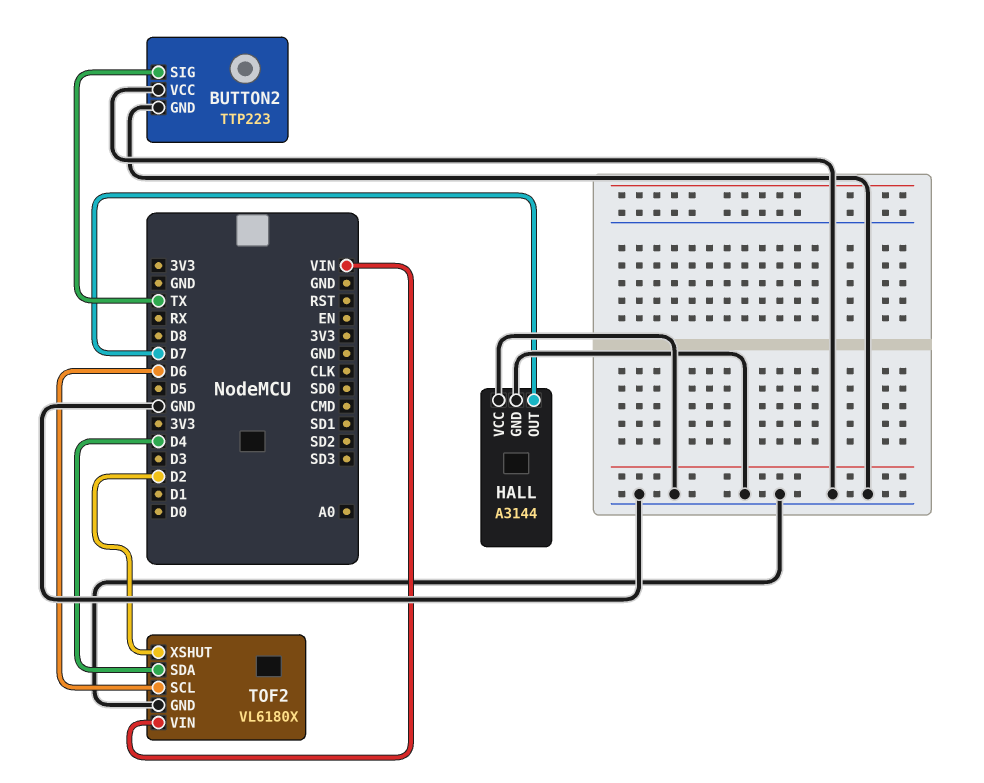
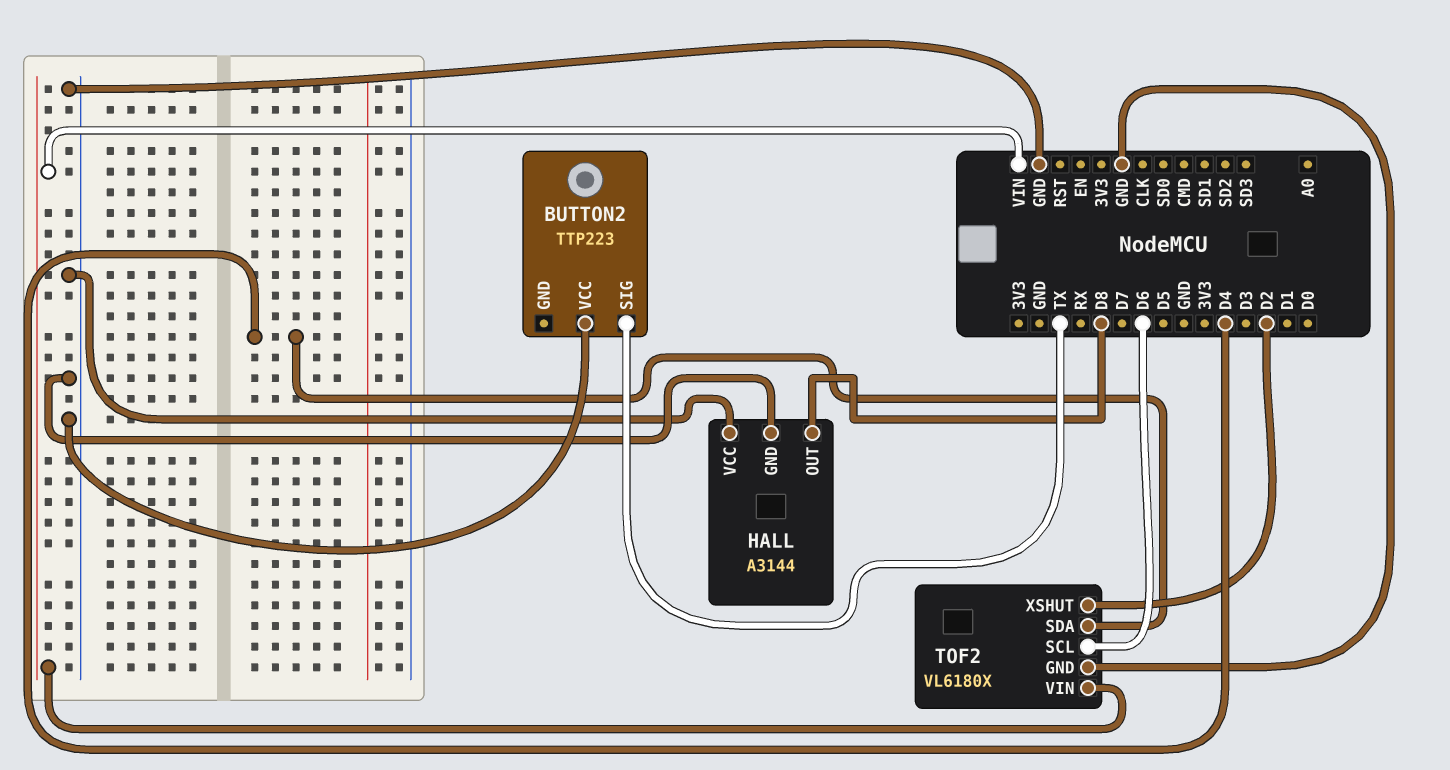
BUTTON2 pin GND: GND -> none
HALL pin OUT: D7 -> D8

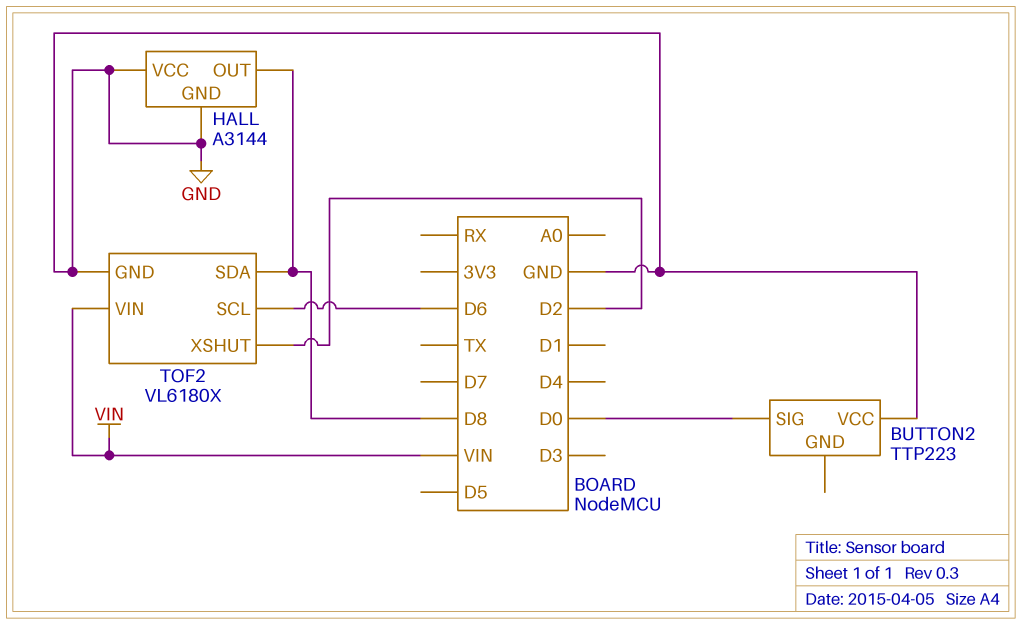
BUTTON2 pin SIG: TX -> D0
TOF2 pin SDA: D4 -> D8

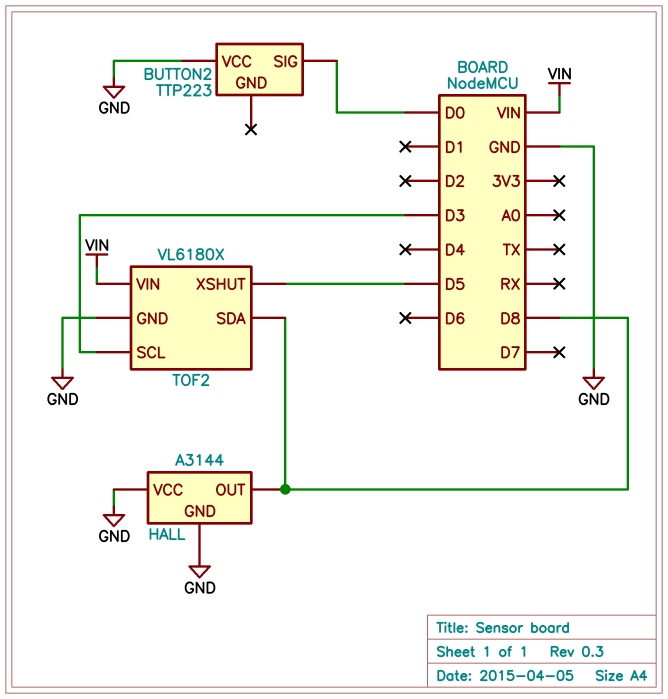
TOF2 pin SCL: D6 -> D3
TOF2 pin XSHUT: D2 -> D5

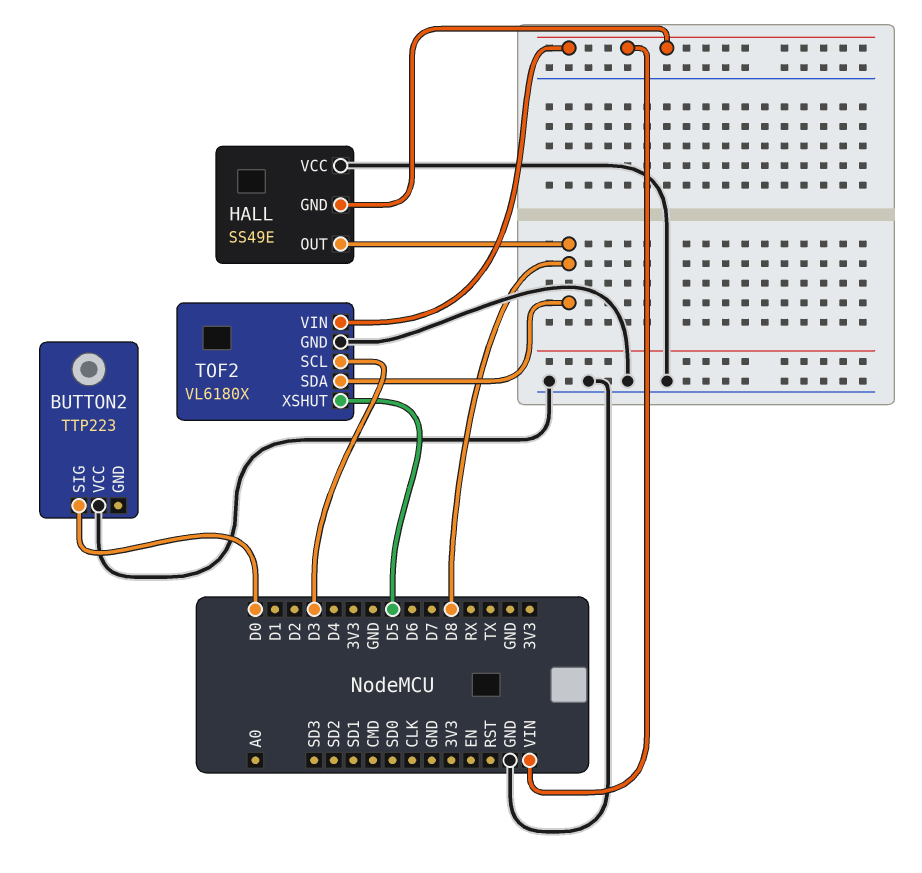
HALL: A3144 -> SS49E
HALL pin GND: GND -> VIN

